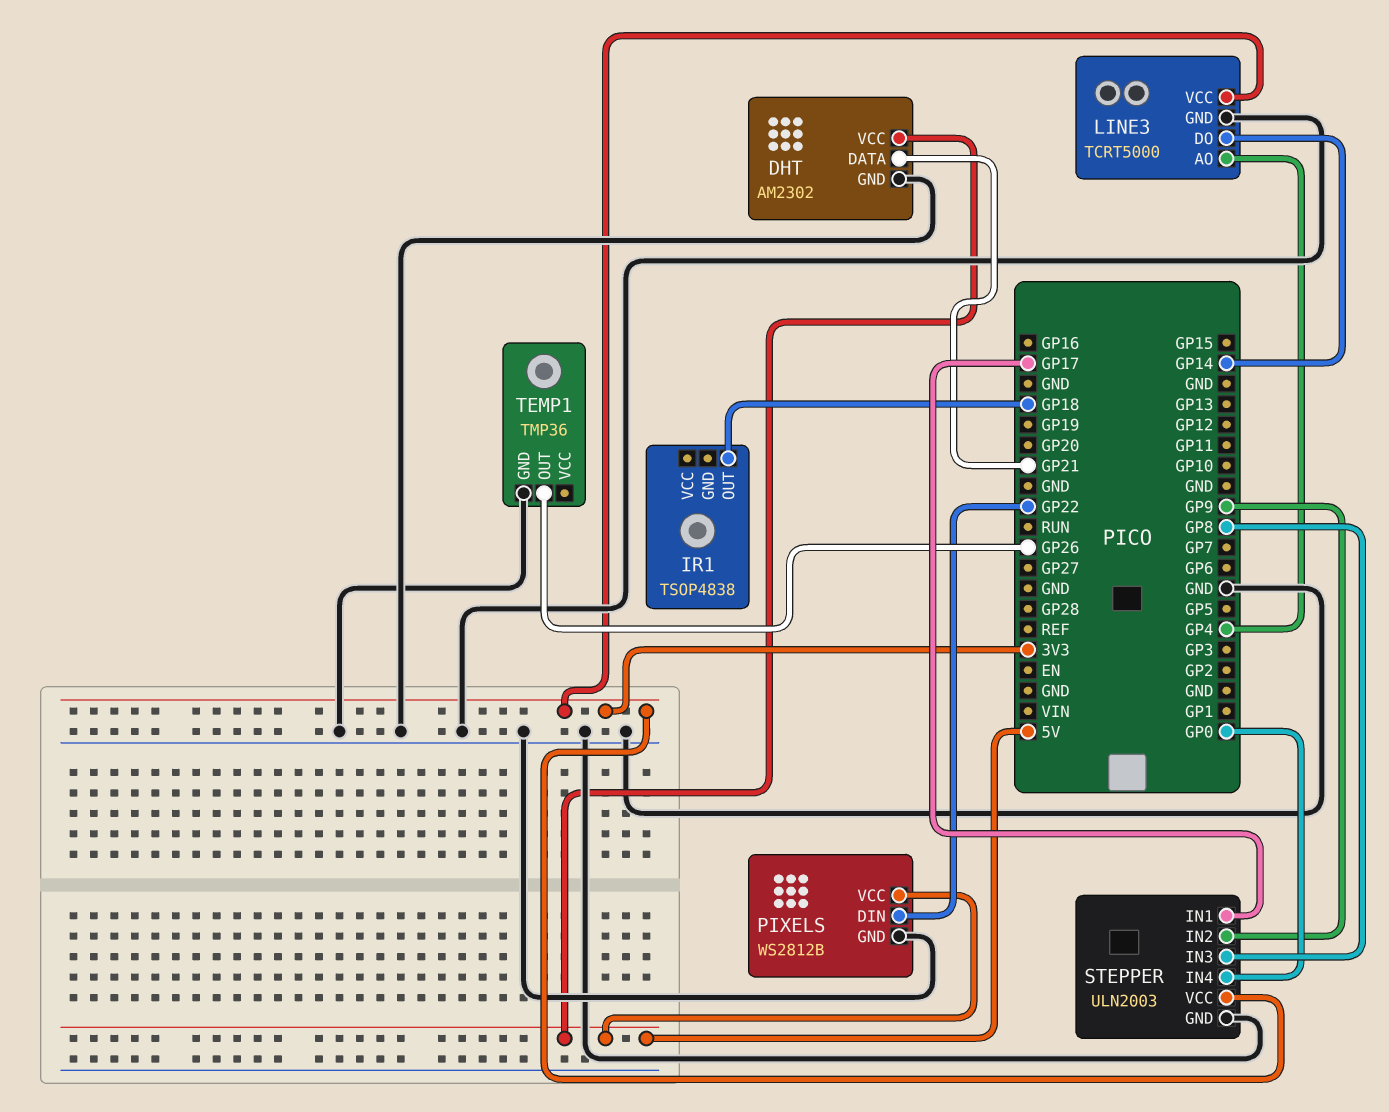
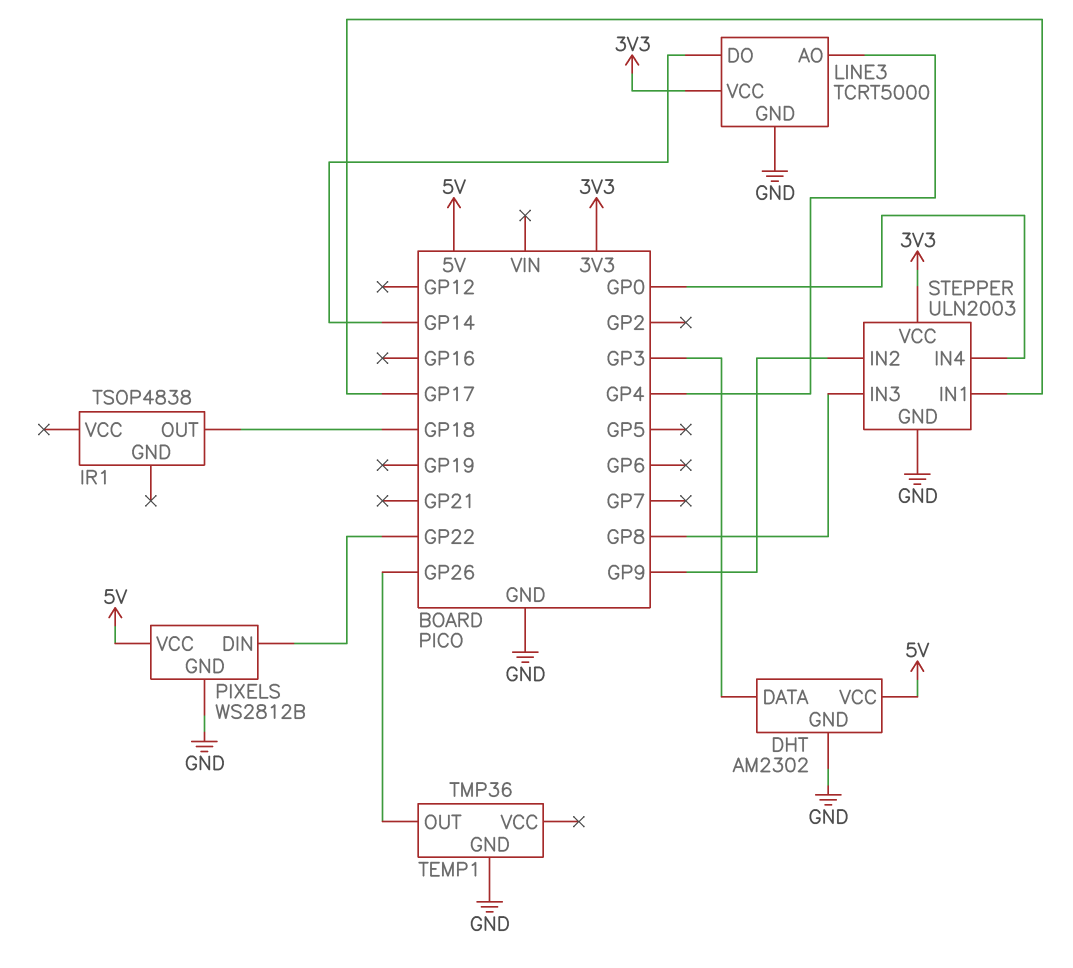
DHT pin DATA: GP21 -> GP3

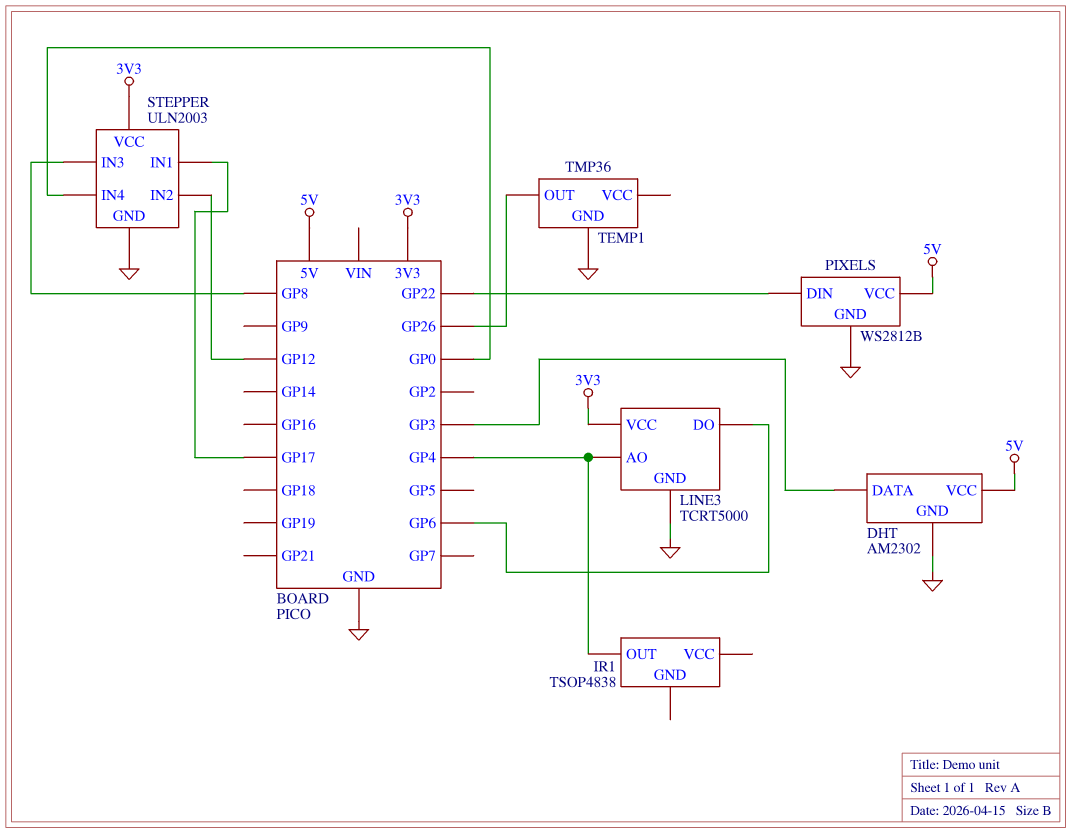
IR1 pin OUT: GP18 -> GP4
LINE3 pin DO: GP14 -> GP6
STEPPER pin IN2: GP9 -> GP12

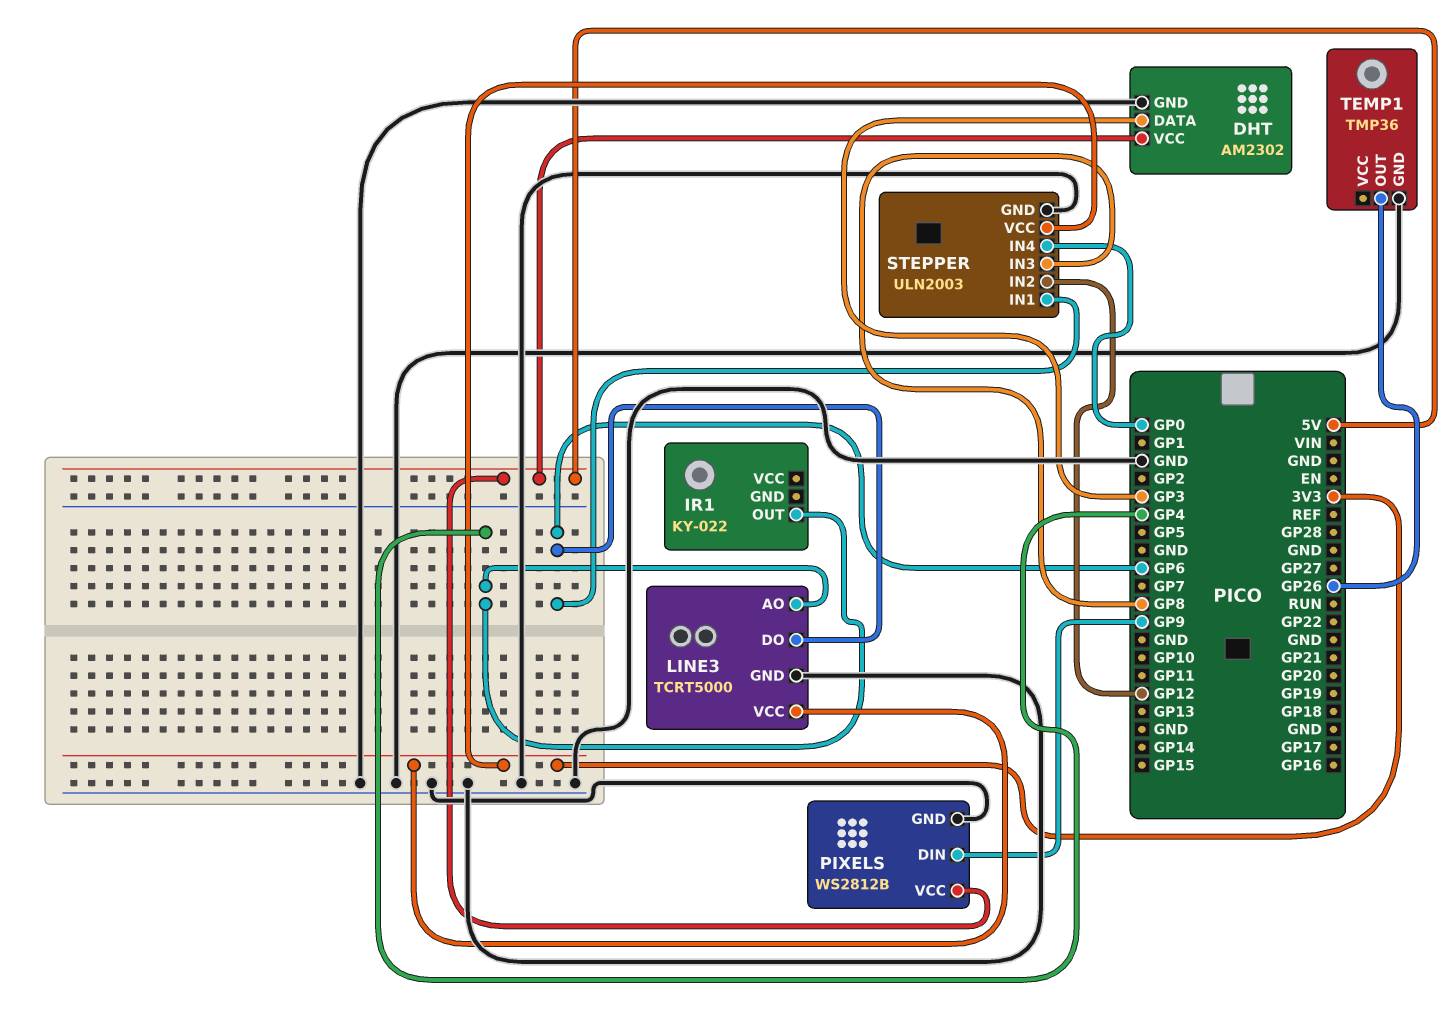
IR1: TSOP4838 -> KY-022
PIXELS pin DIN: GP22 -> GP9
STEPPER pin IN1: GP17 -> GP6

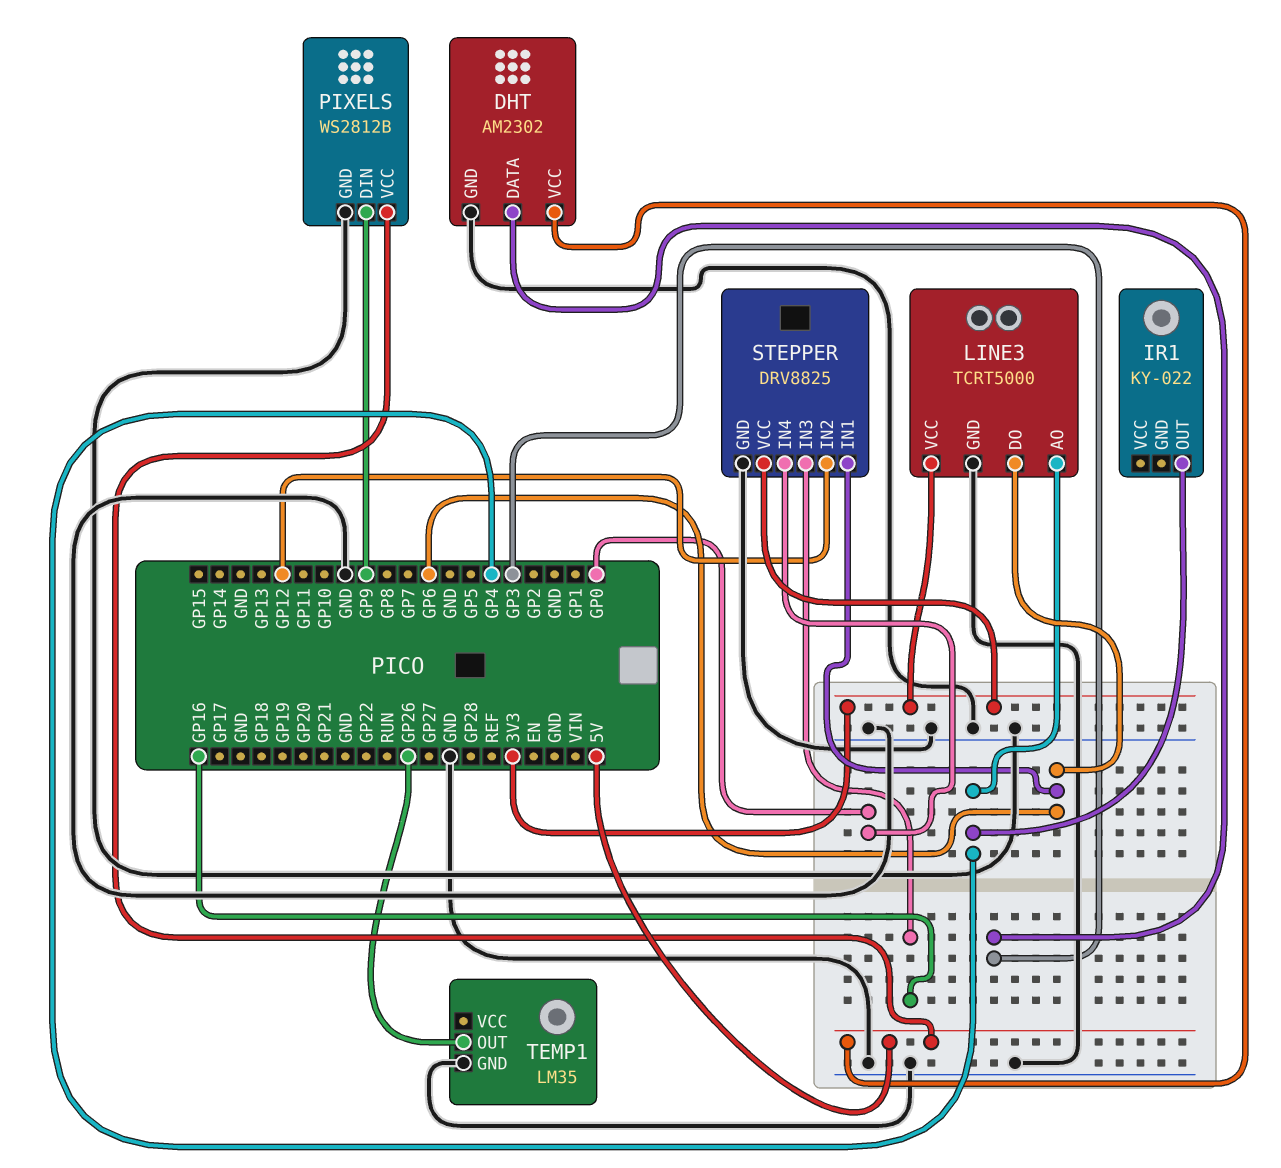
STEPPER: ULN2003 -> DRV8825
STEPPER pin IN3: GP8 -> GP16
TEMP1: TMP36 -> LM35

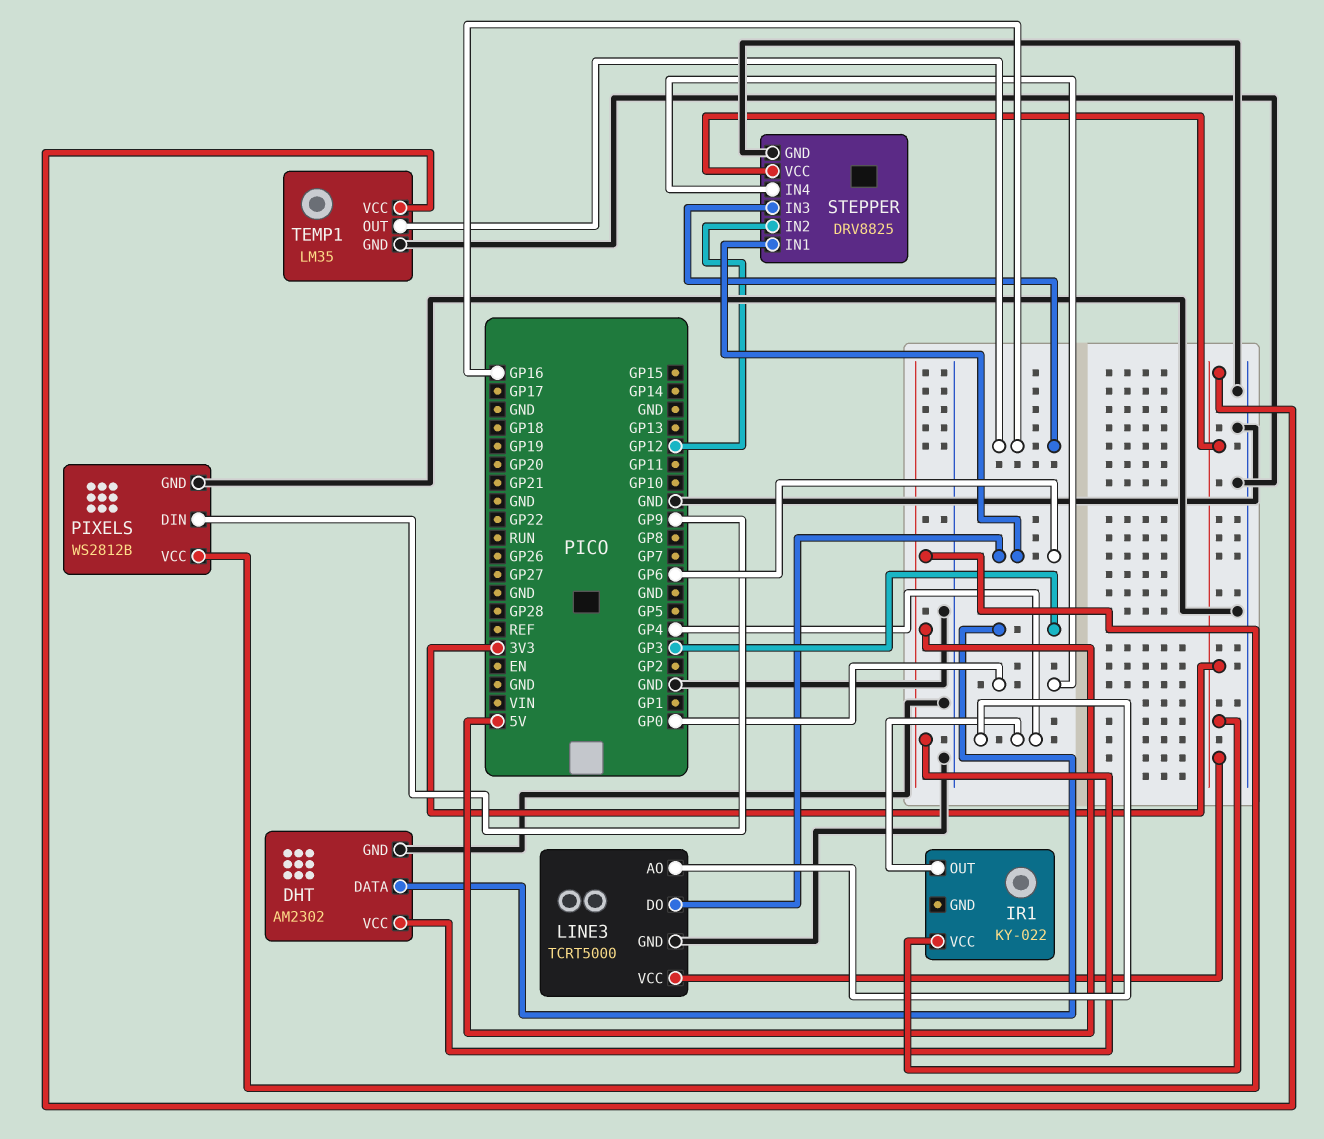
IR1 pin VCC: none -> 3V3
TEMP1 pin OUT: GP26 -> GP16
TEMP1 pin VCC: none -> 3V3

